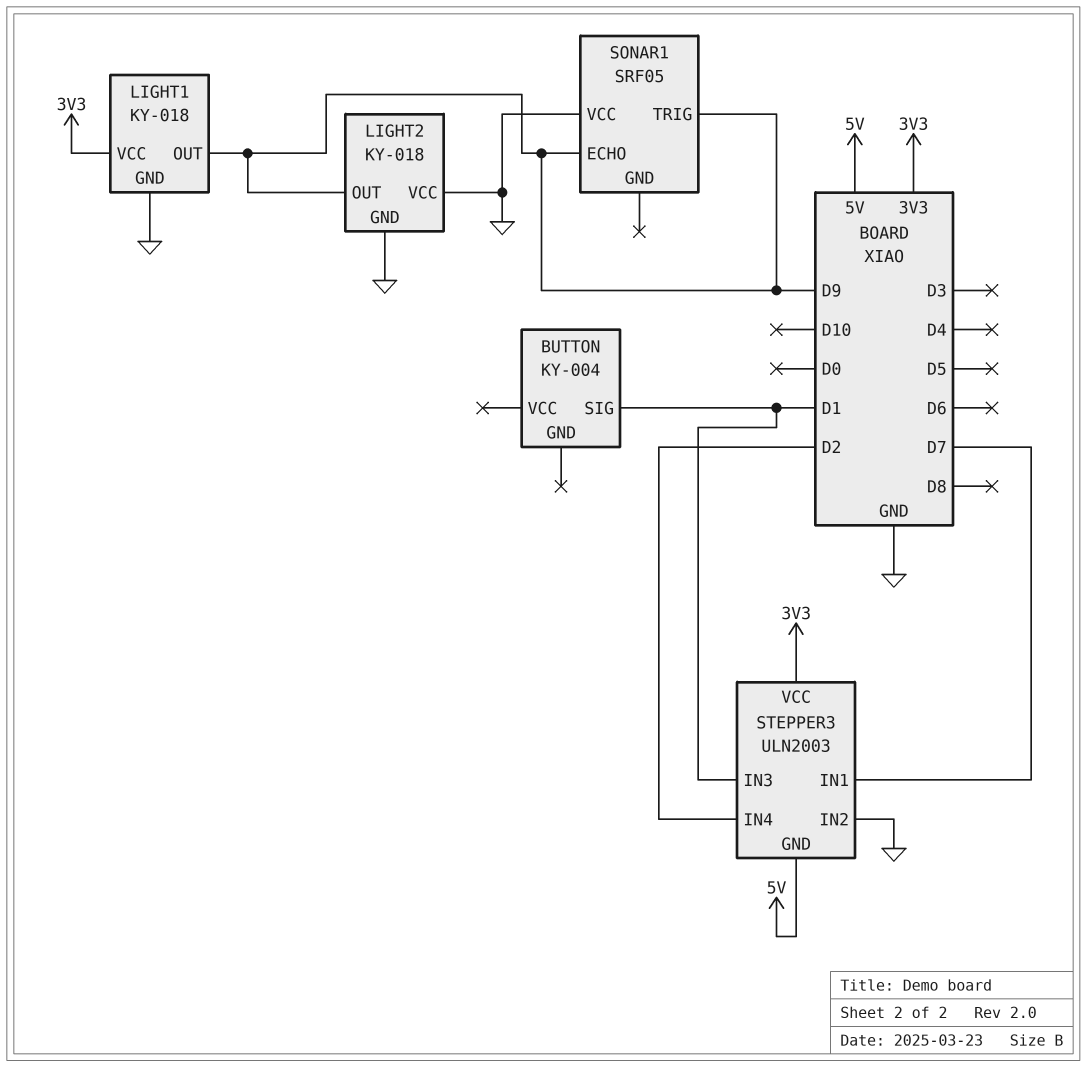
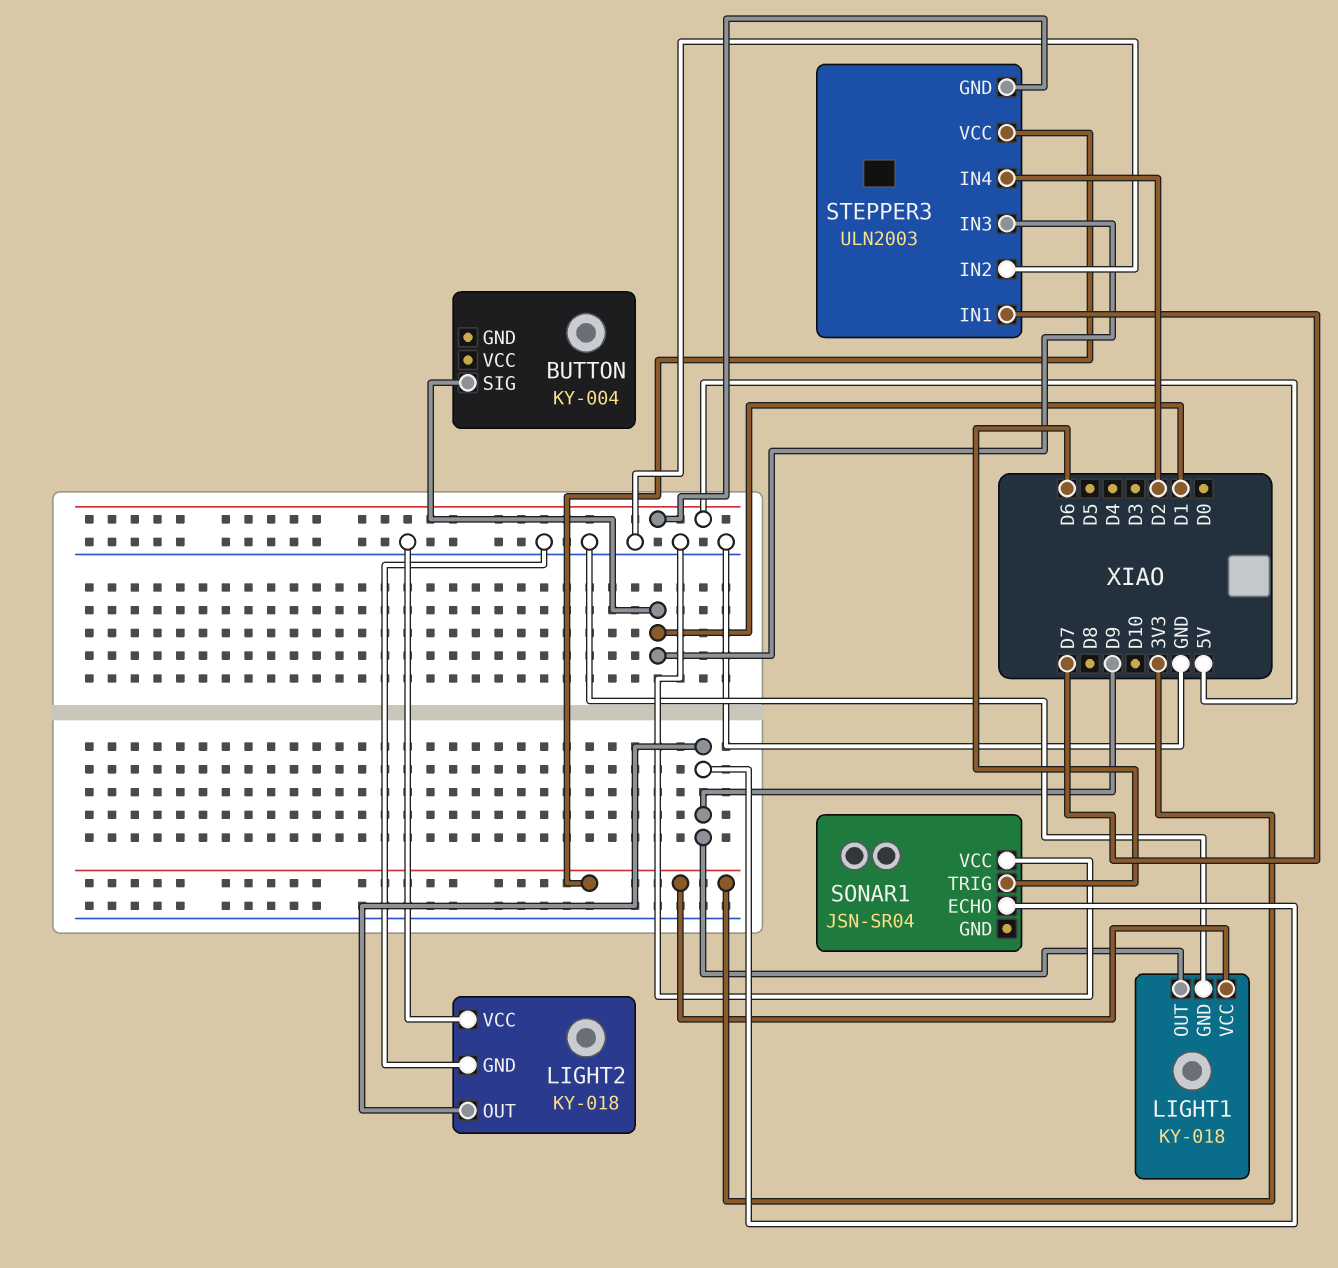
SONAR1: SRF05 -> JSN-SR04
SONAR1 pin TRIG: D9 -> D6

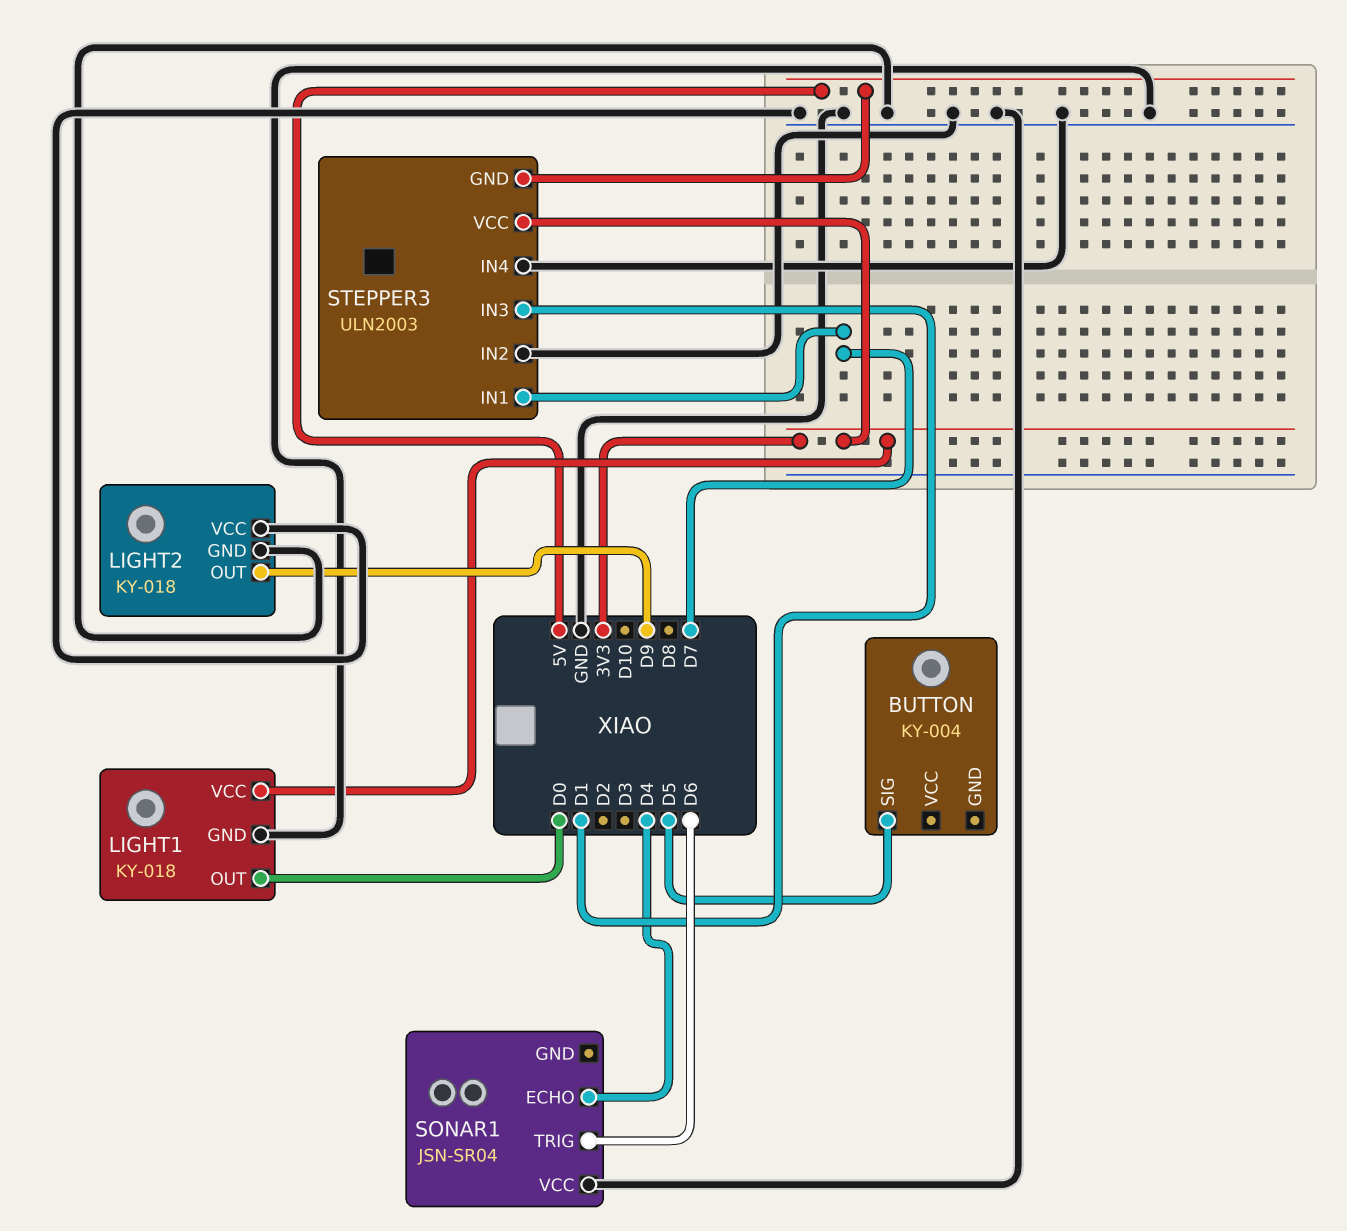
BUTTON pin SIG: D1 -> D5
LIGHT1 pin OUT: D9 -> D0
SONAR1 pin ECHO: D9 -> D4
STEPPER3 pin IN4: D2 -> GND

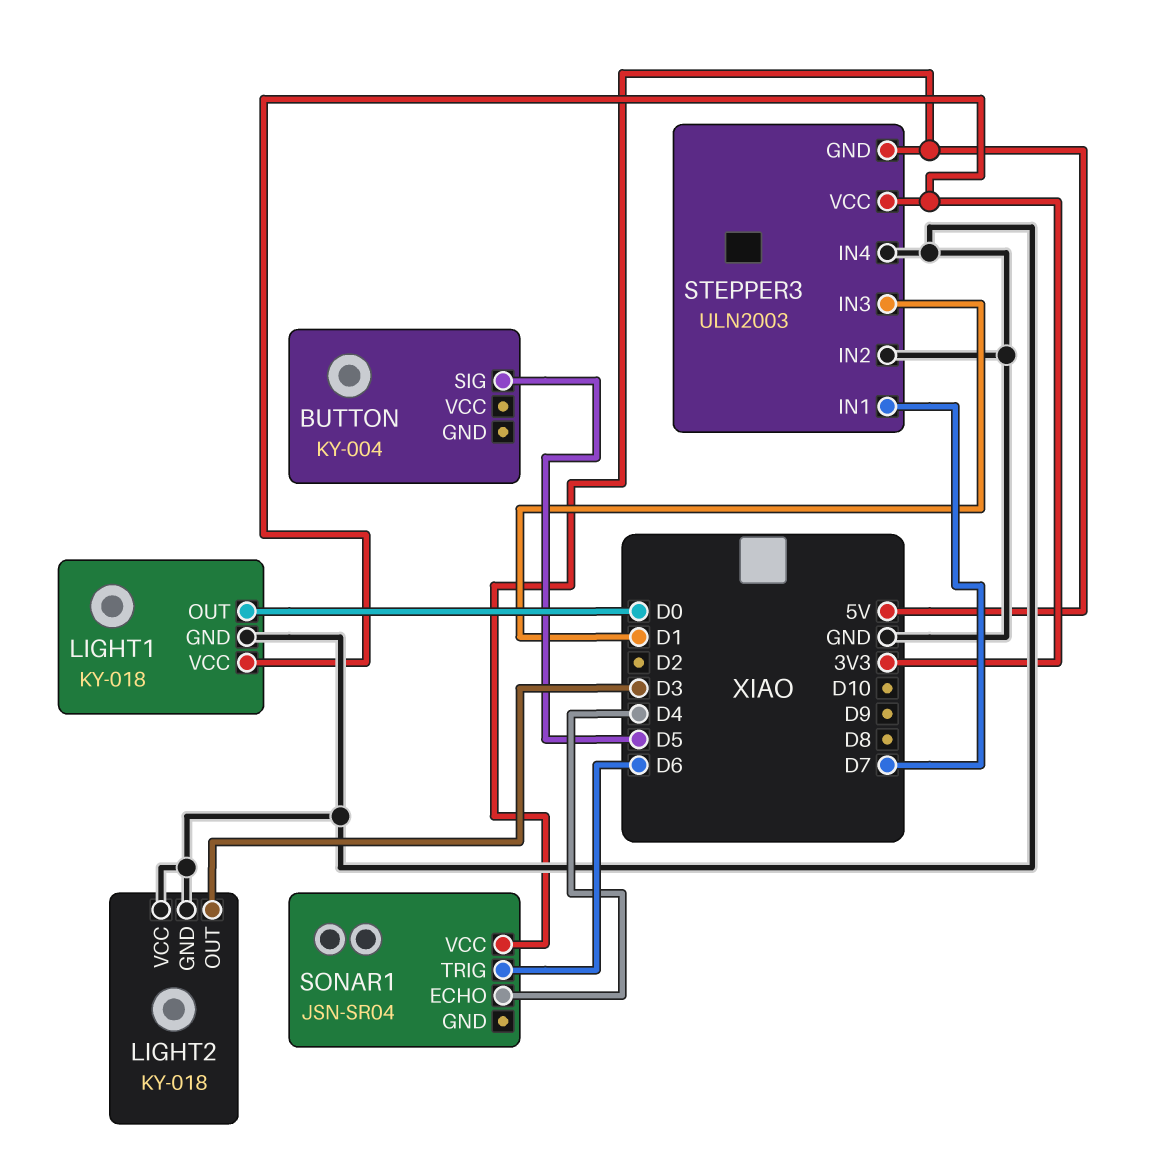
LIGHT2 pin OUT: D9 -> D3
SONAR1 pin VCC: GND -> 5V

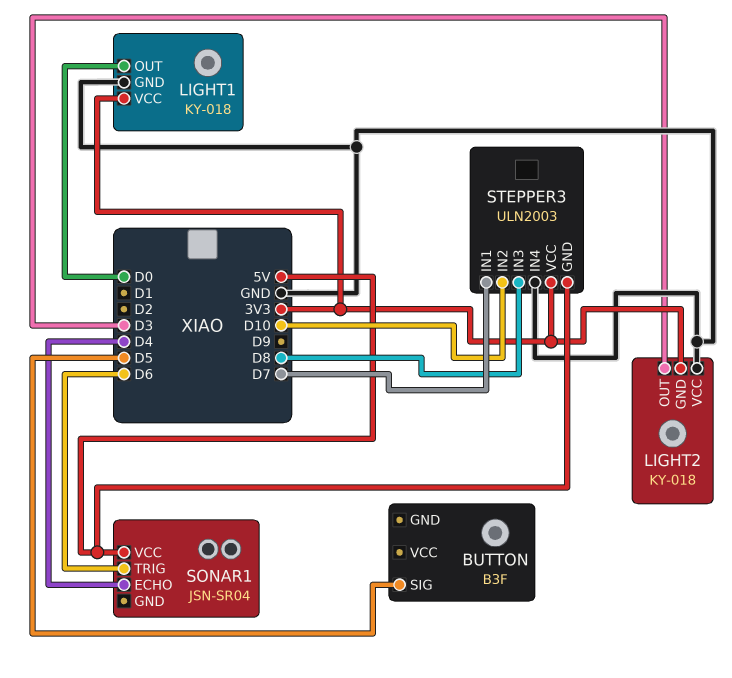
BUTTON: KY-004 -> B3F
LIGHT2 pin GND: GND -> 3V3
STEPPER3 pin IN2: GND -> D10
STEPPER3 pin IN3: D1 -> D8

